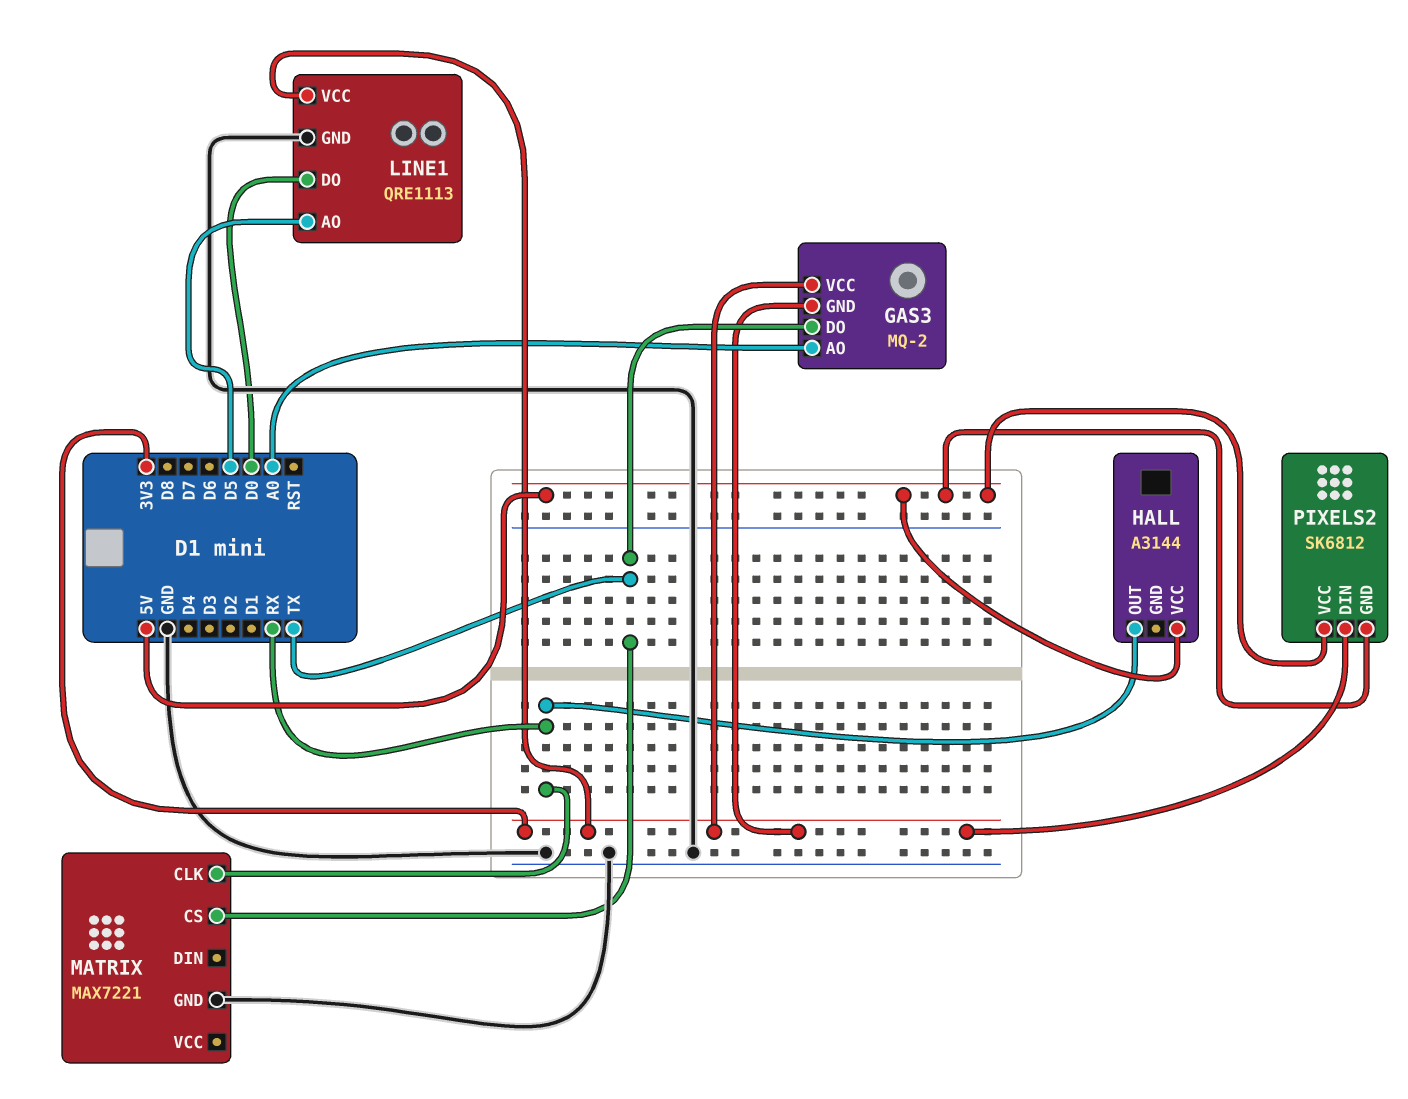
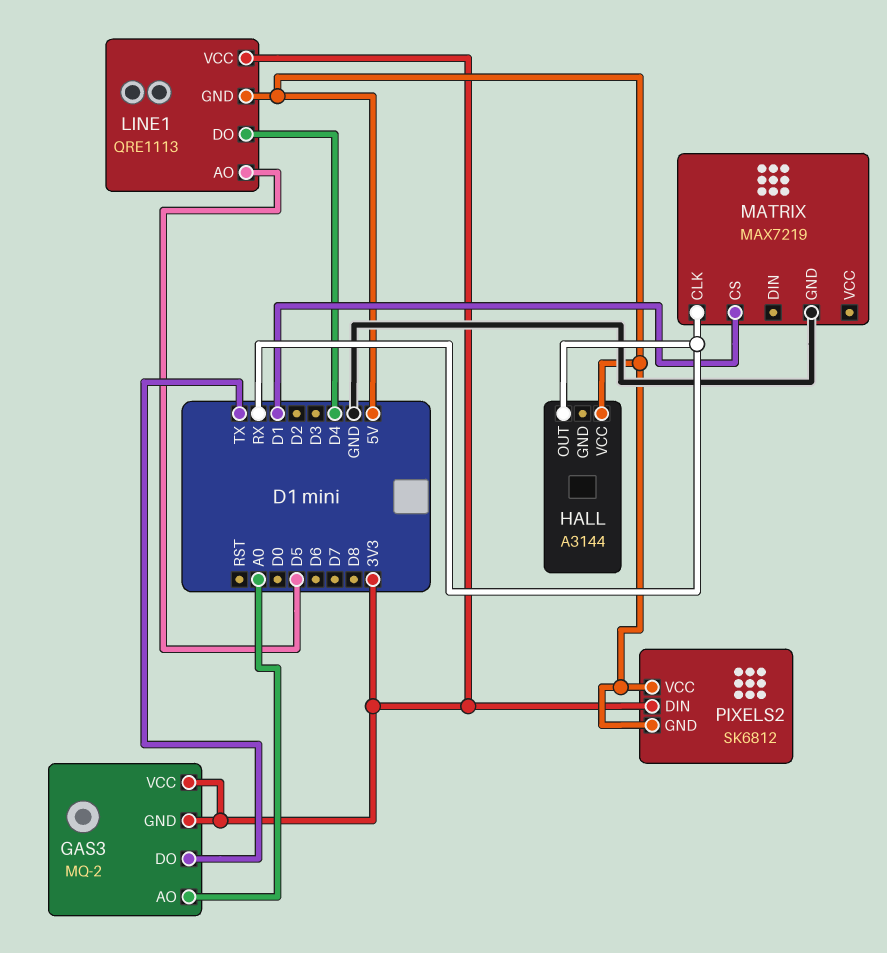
LINE1 pin DO: D0 -> D4
LINE1 pin GND: GND -> 5V
MATRIX: MAX7221 -> MAX7219
MATRIX pin CS: TX -> D1

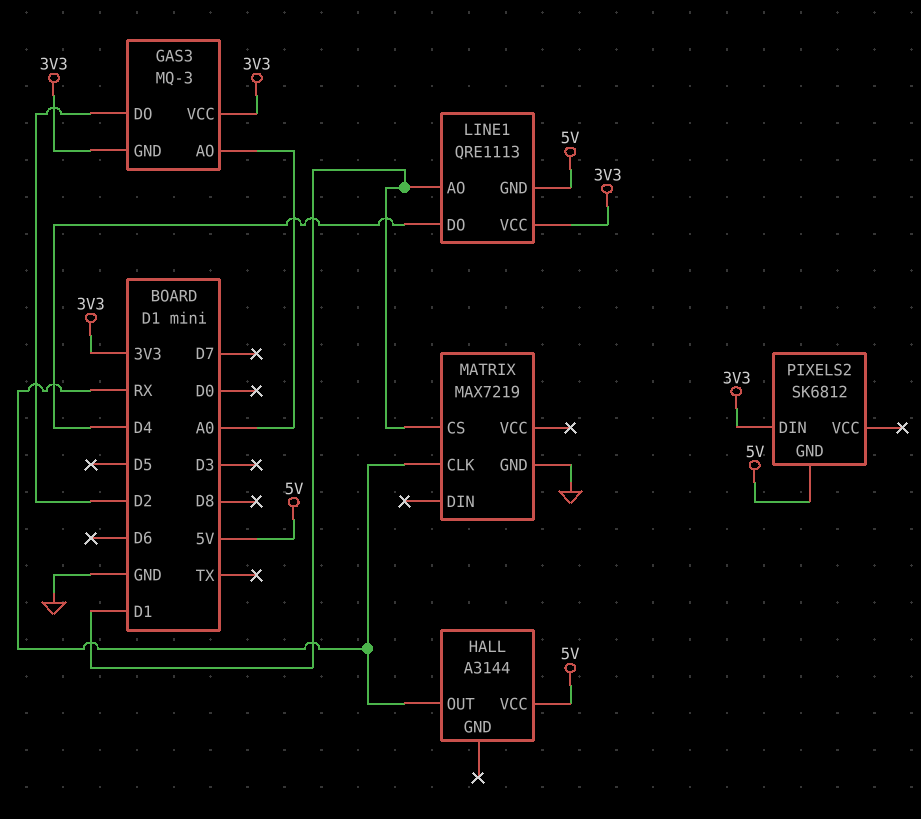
GAS3: MQ-2 -> MQ-3
GAS3 pin DO: TX -> D2
LINE1 pin AO: D5 -> D1
PIXELS2 pin VCC: 5V -> none

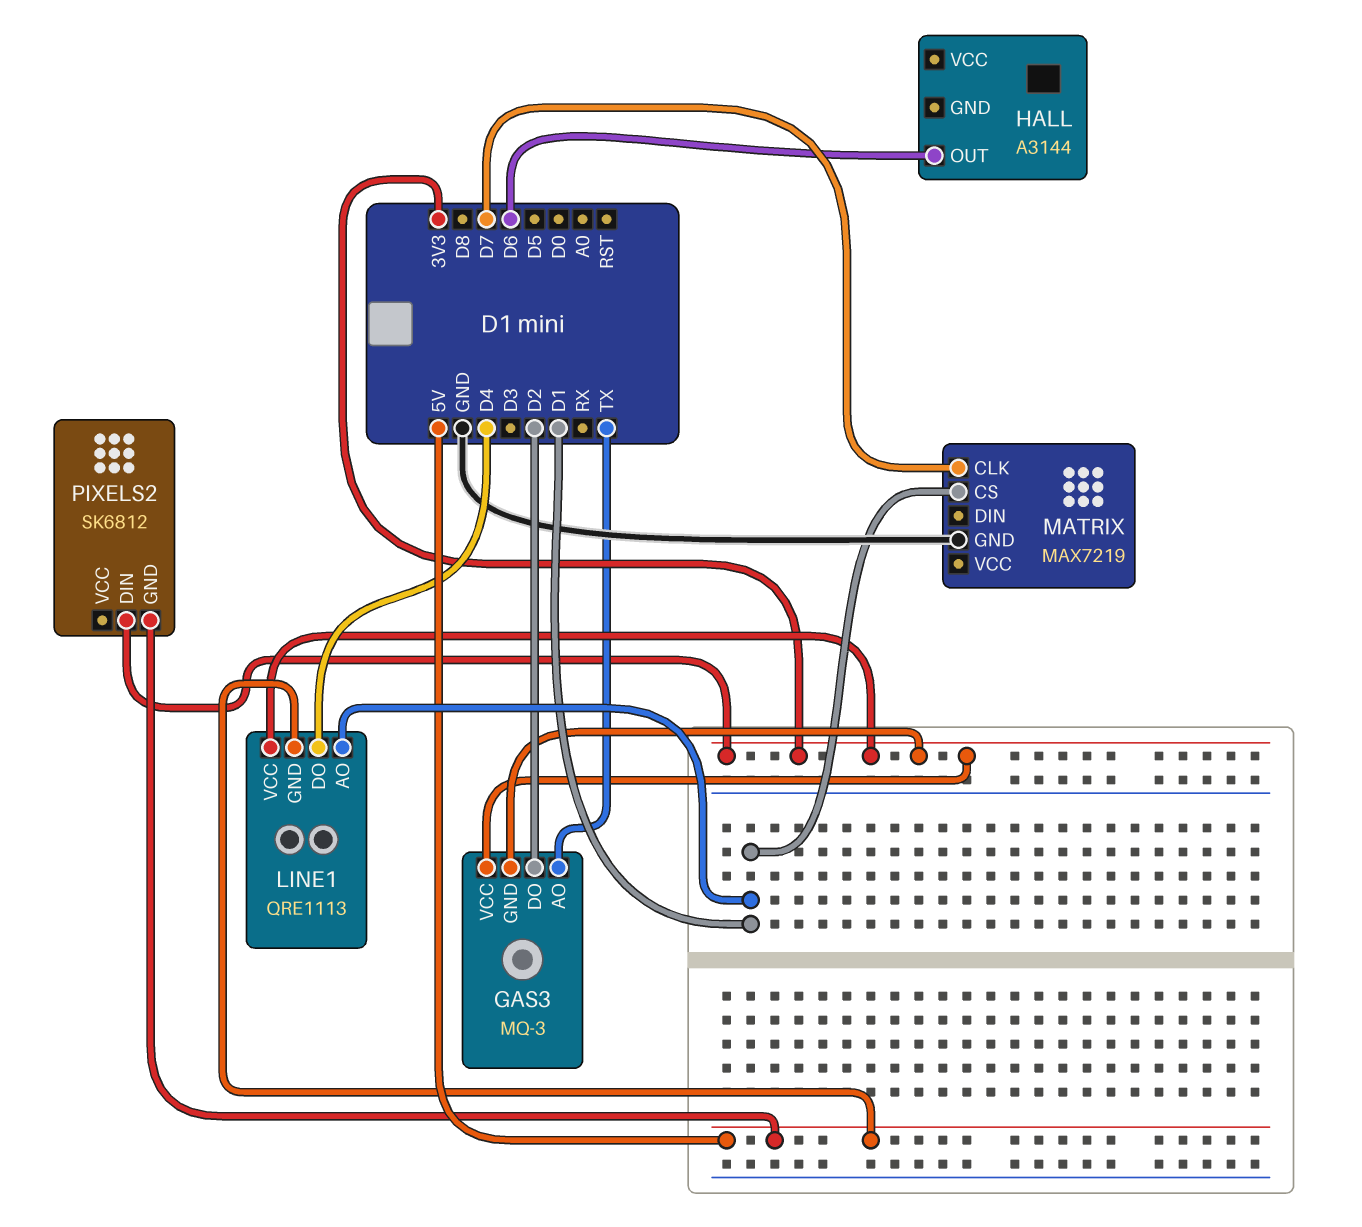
GAS3 pin AO: A0 -> TX
HALL pin OUT: RX -> D6
HALL pin VCC: 5V -> none
MATRIX pin CLK: RX -> D7

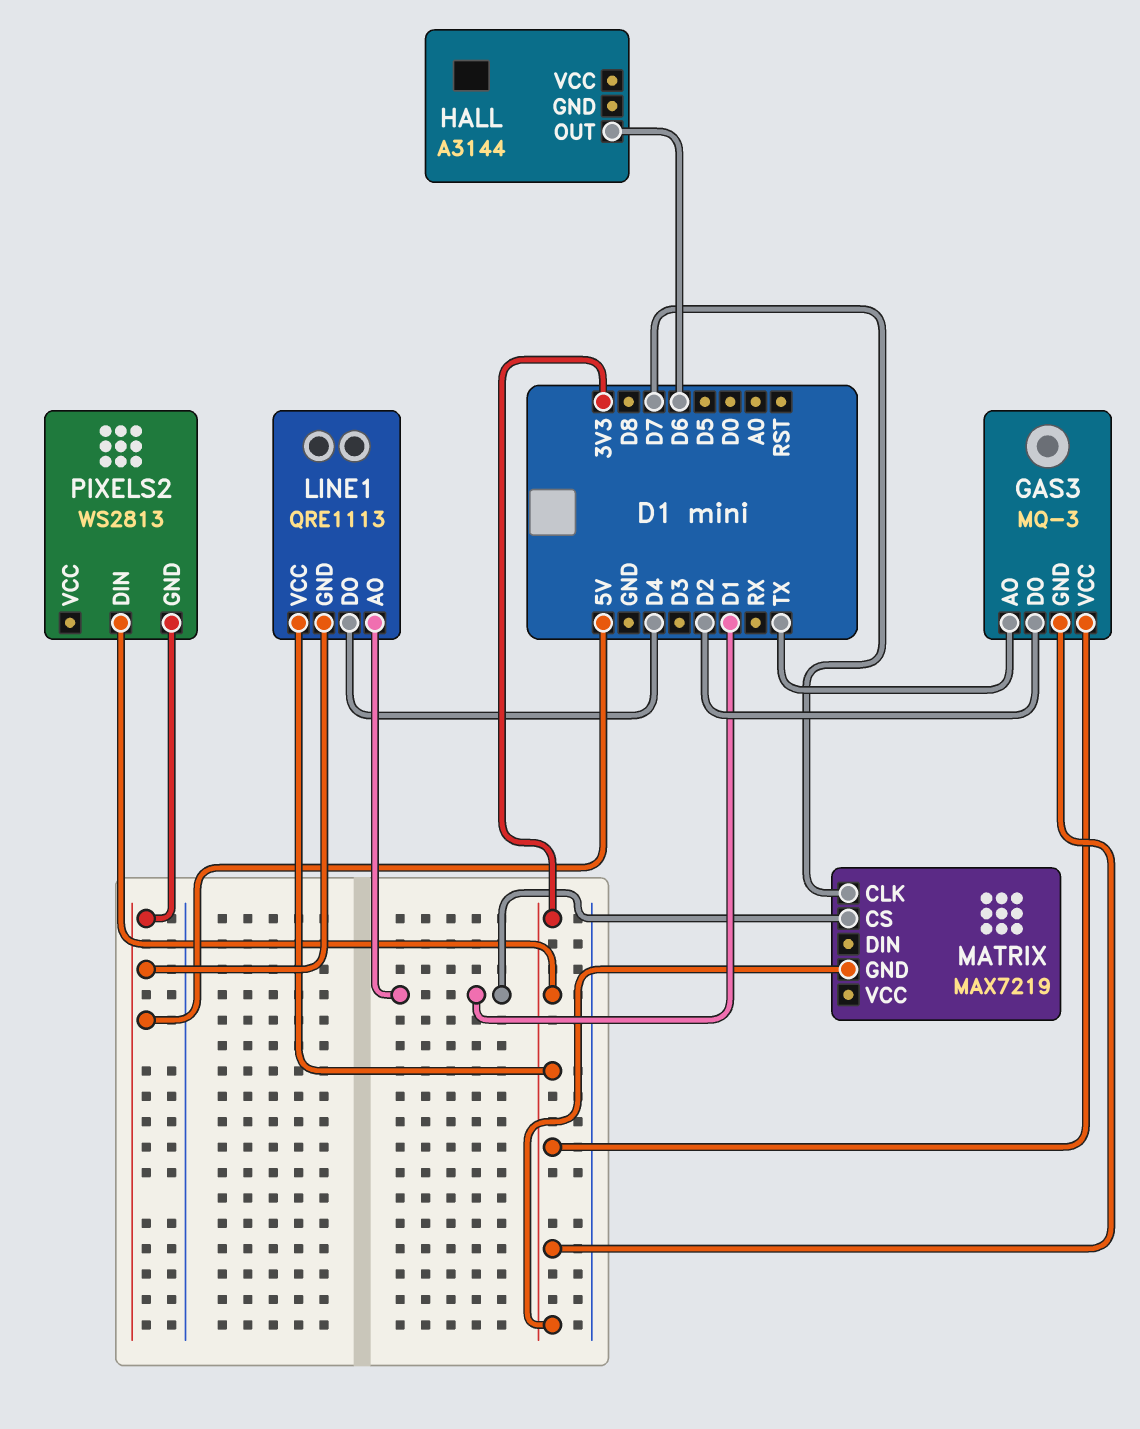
MATRIX pin GND: GND -> 3V3
PIXELS2: SK6812 -> WS2813

